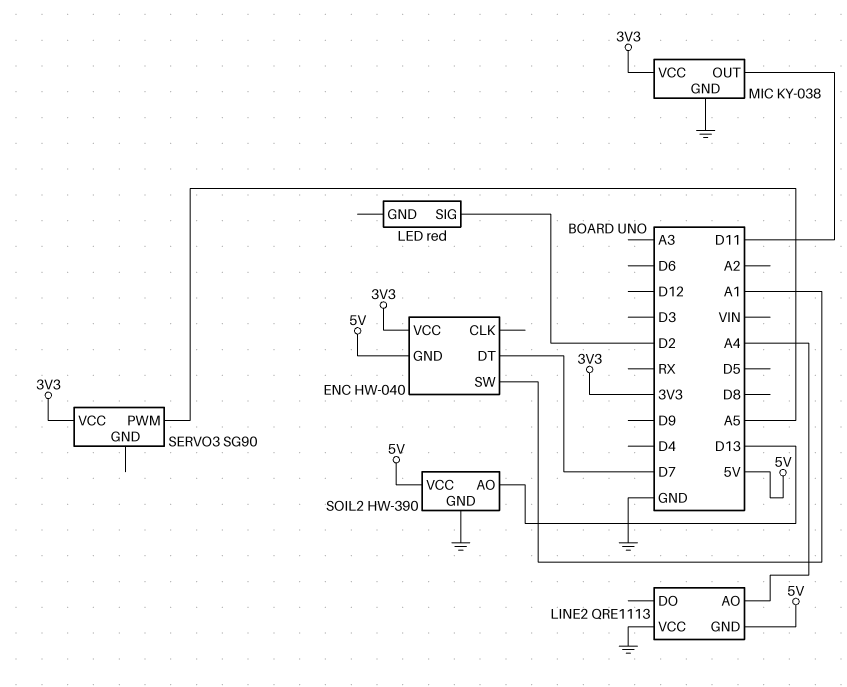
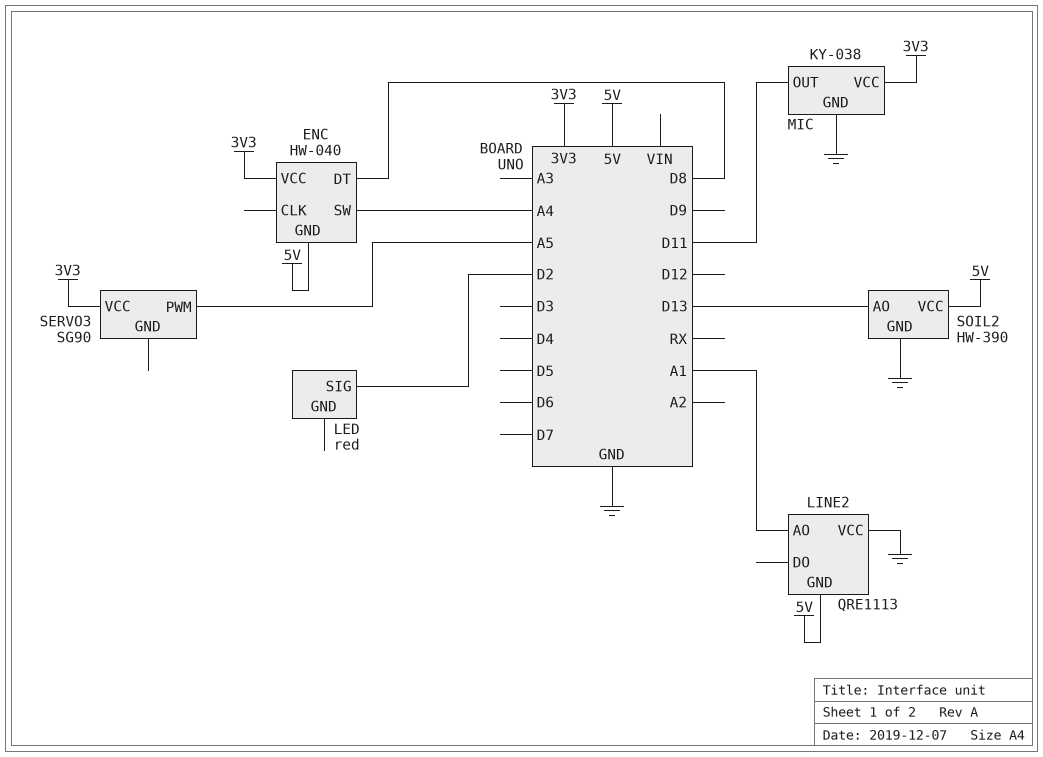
ENC pin DT: D7 -> D8
ENC pin SW: A1 -> A4
LINE2 pin AO: A4 -> A1

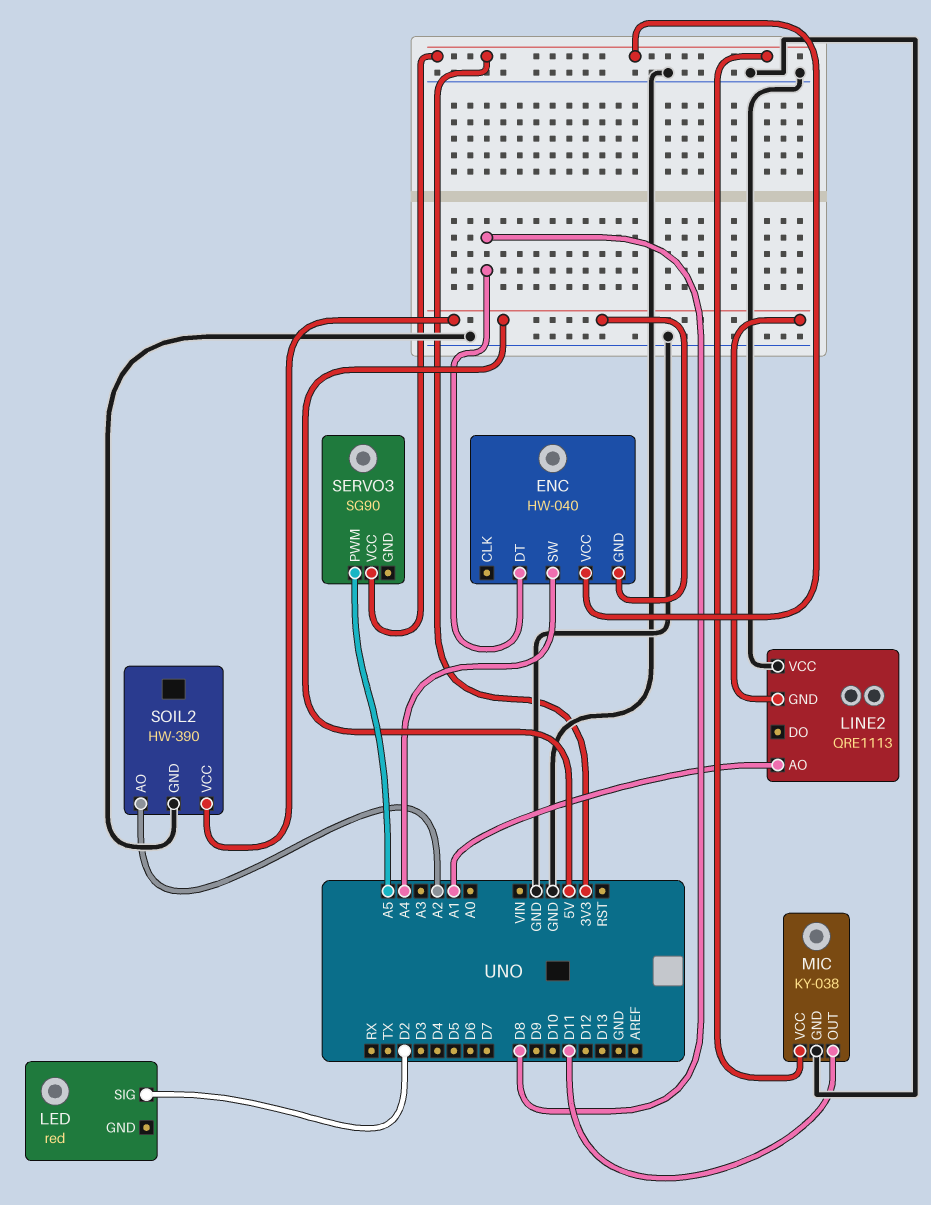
SOIL2 pin AO: D13 -> A2

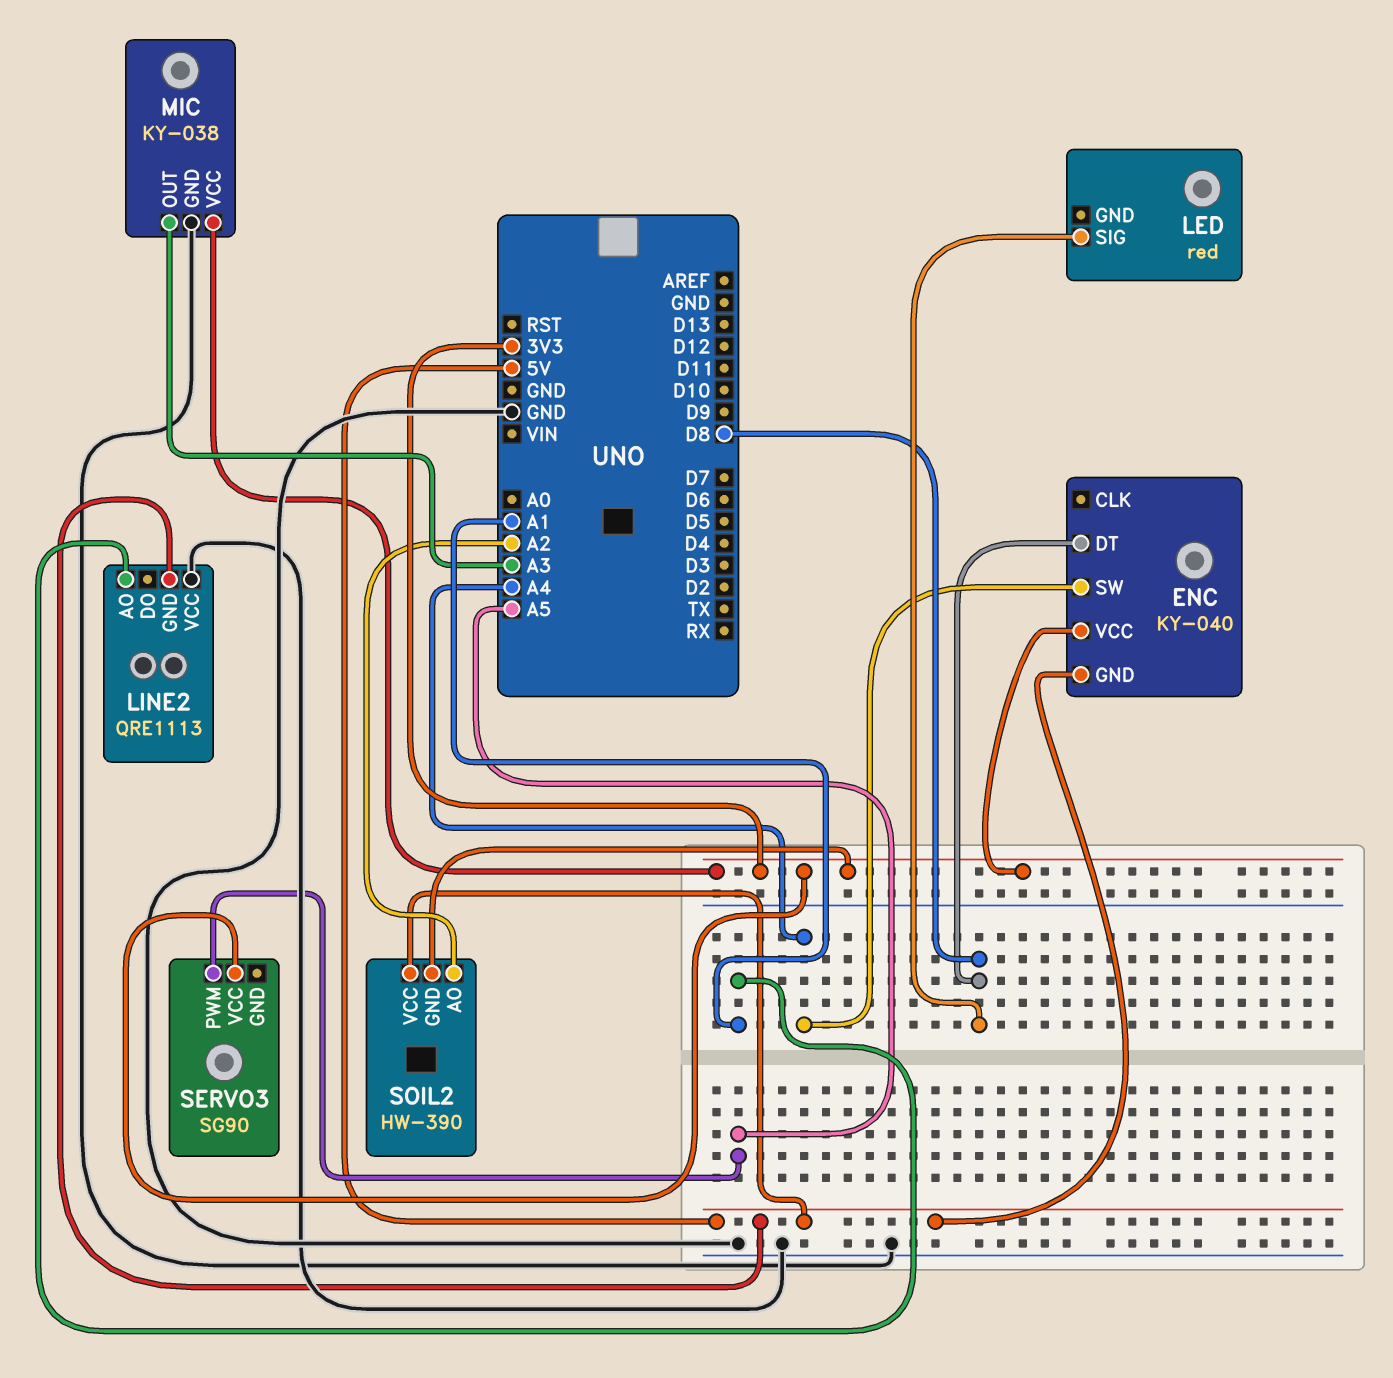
ENC: HW-040 -> KY-040
LED pin SIG: D2 -> D8
MIC pin OUT: D11 -> A3
SOIL2 pin GND: GND -> 3V3

